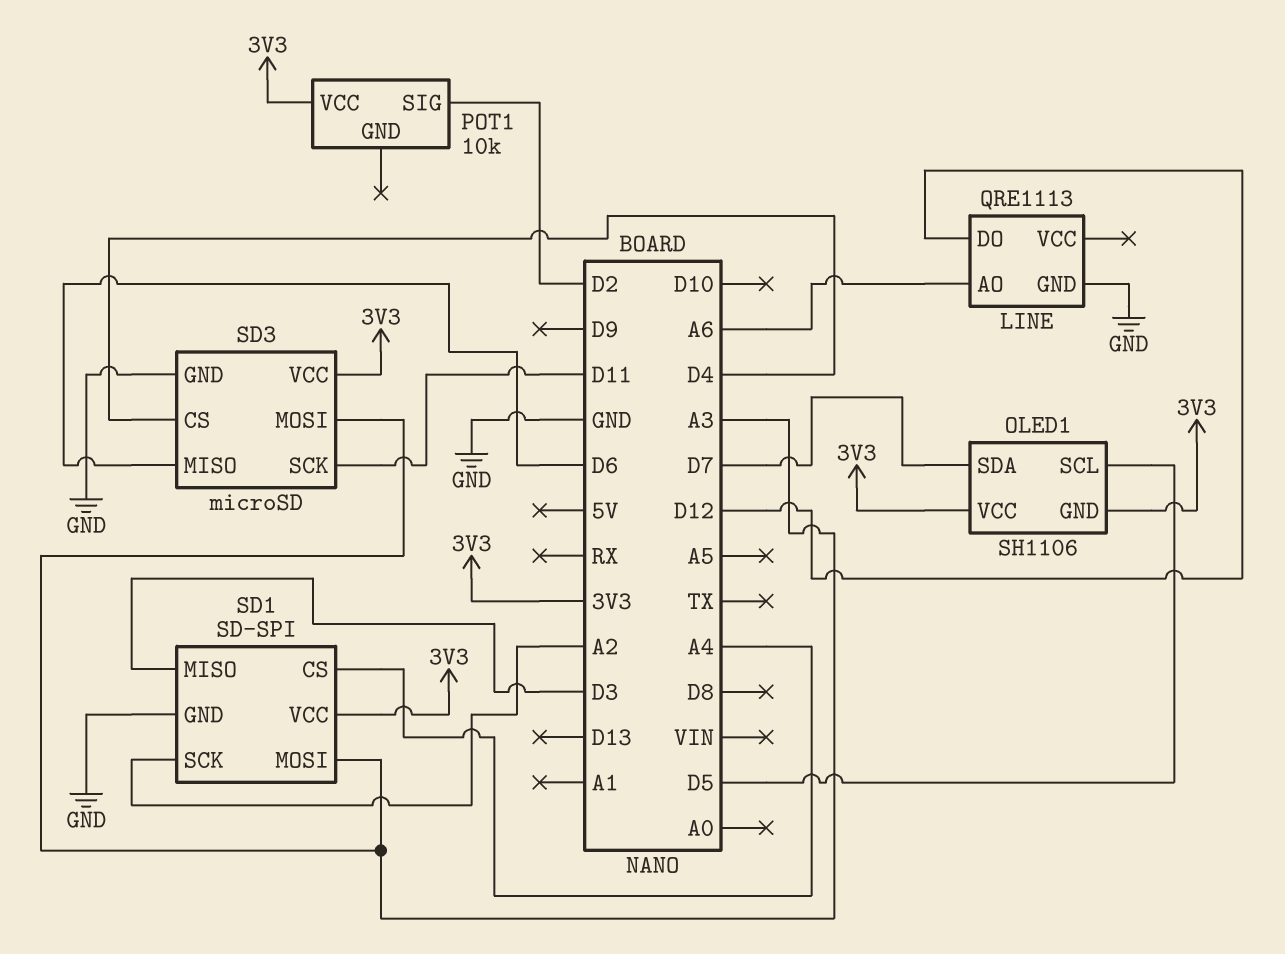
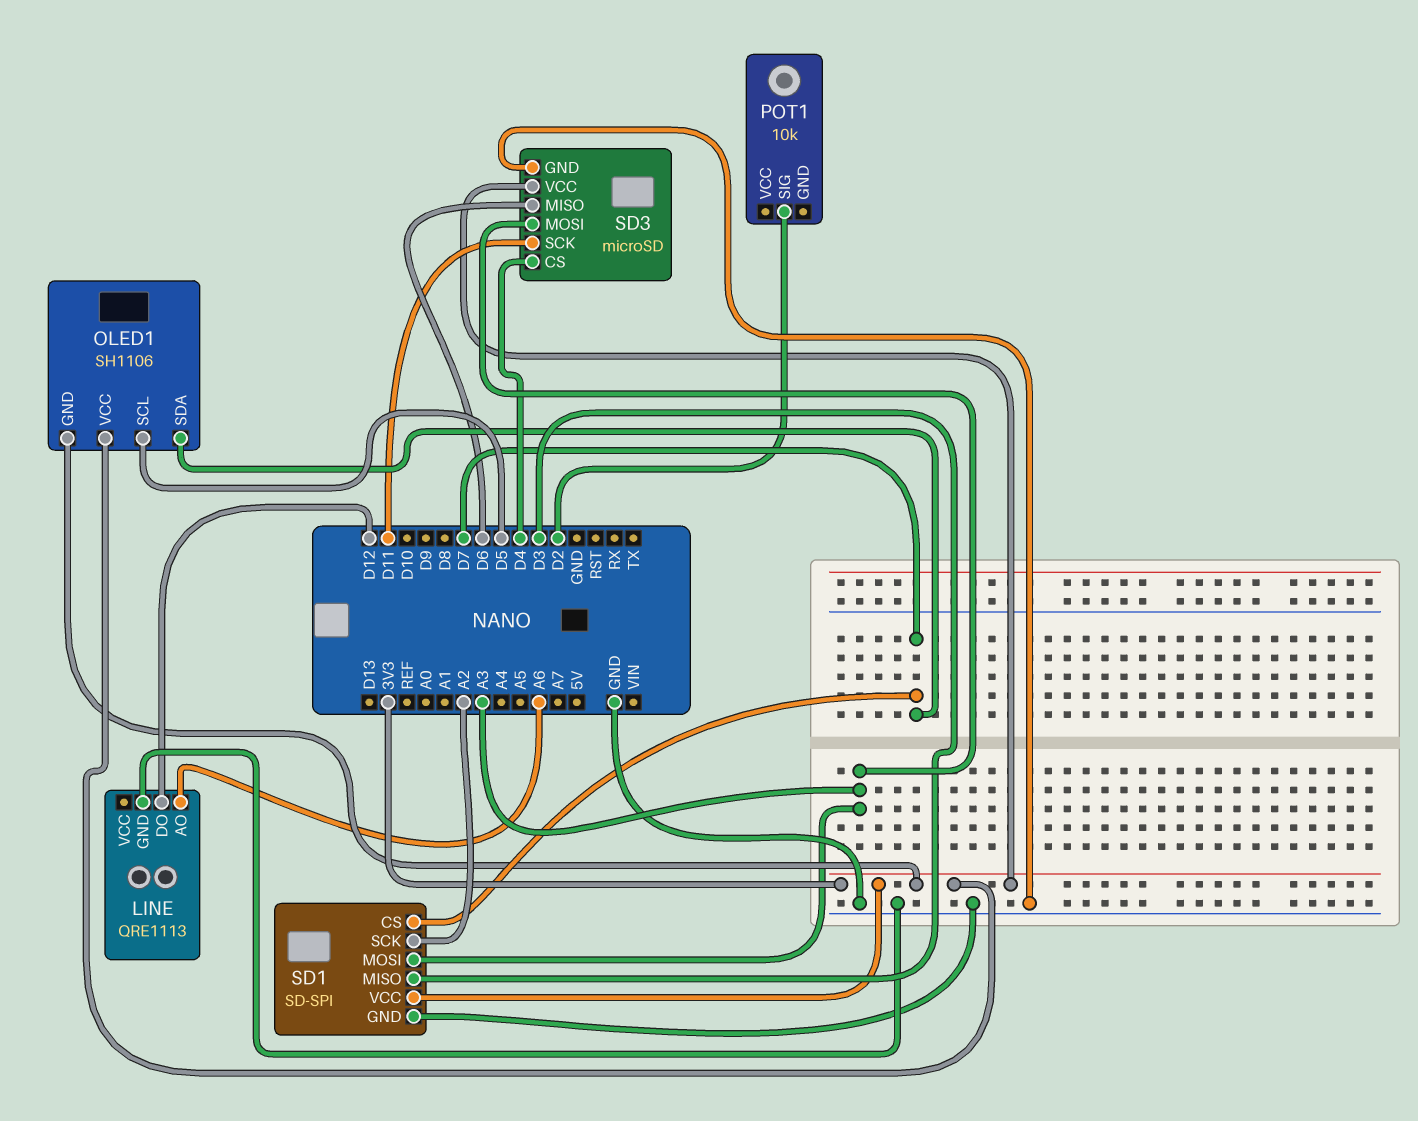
POT1 pin VCC: 3V3 -> none
SD1 pin CS: A4 -> D7

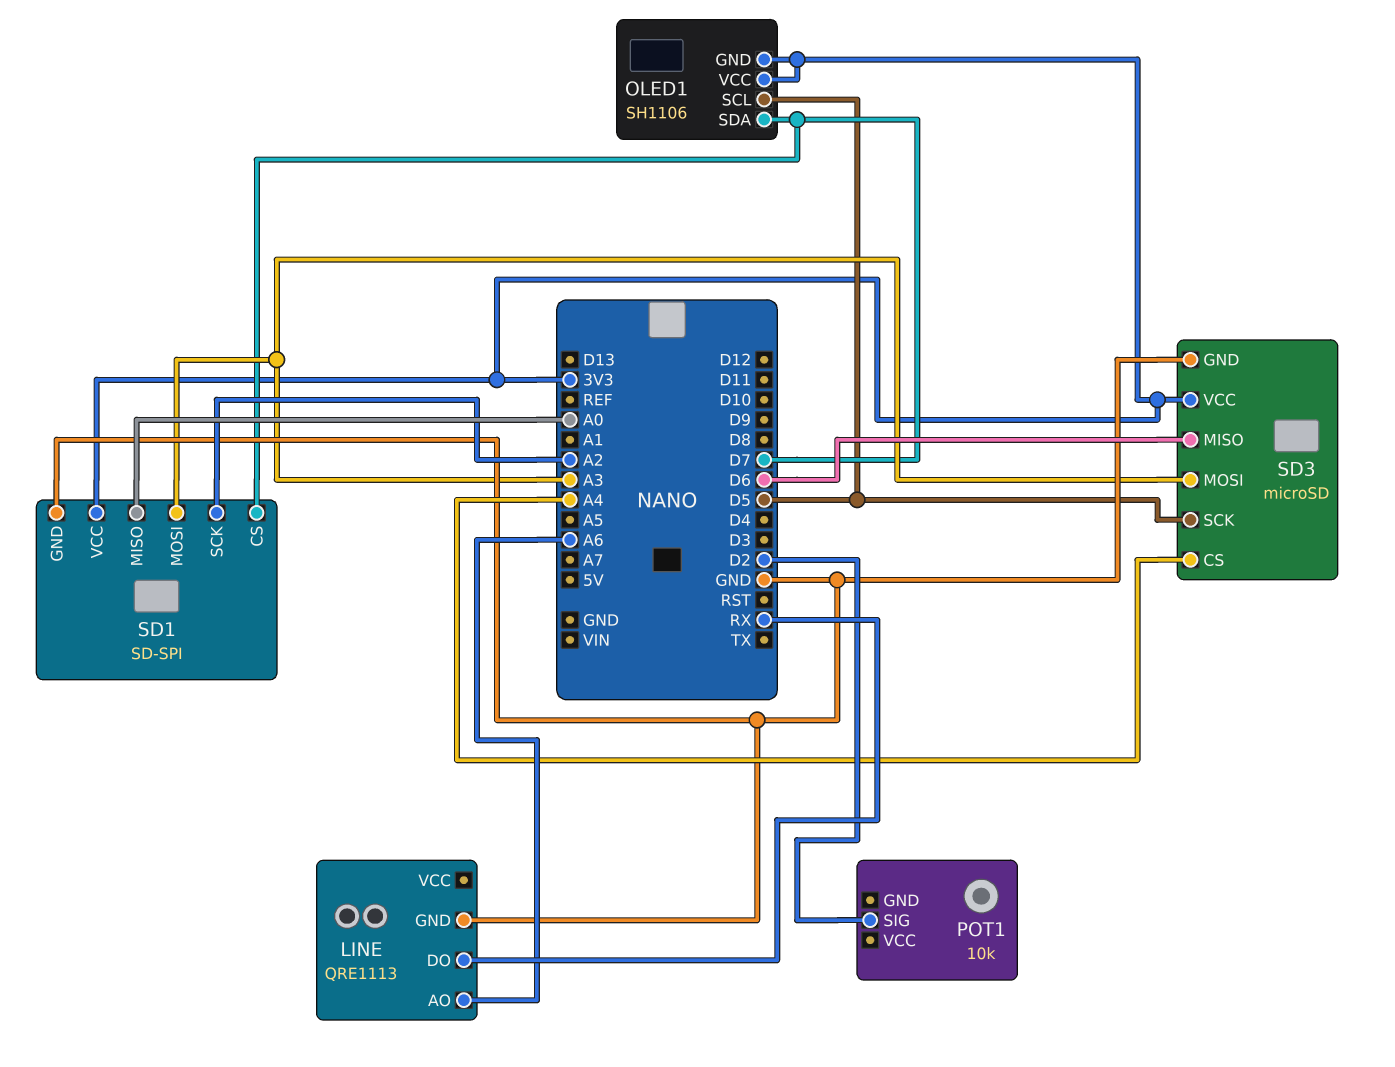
LINE pin DO: D12 -> RX
SD1 pin MISO: D3 -> A0
SD3 pin CS: D4 -> A4
SD3 pin SCK: D11 -> D5

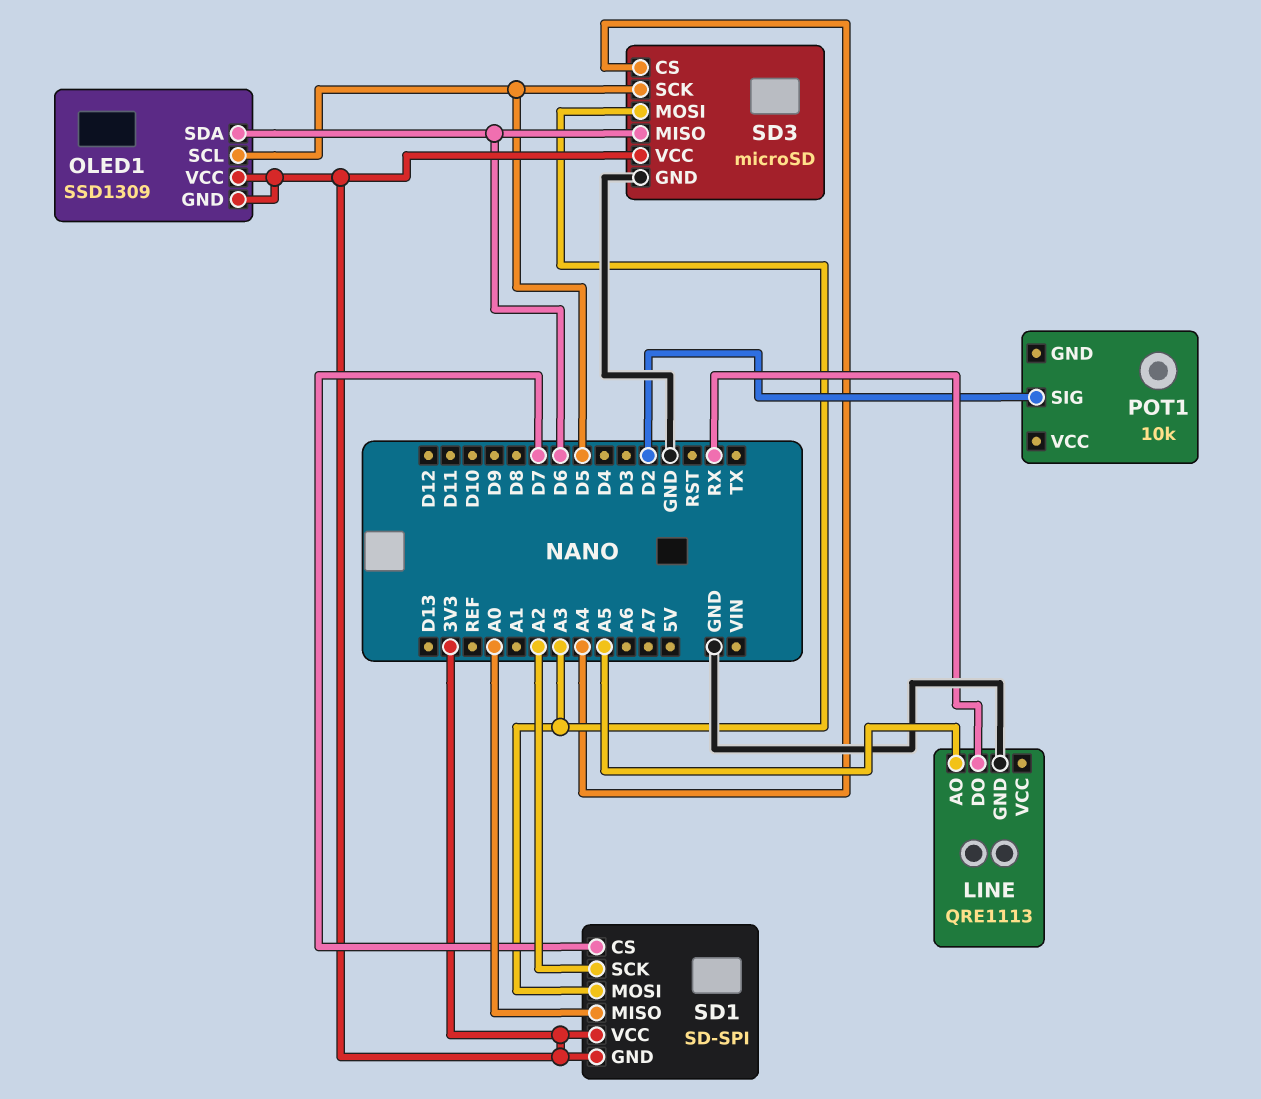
LINE pin AO: A6 -> A5
OLED1: SH1106 -> SSD1309
OLED1 pin SDA: D7 -> D6
SD1 pin GND: GND -> 3V3

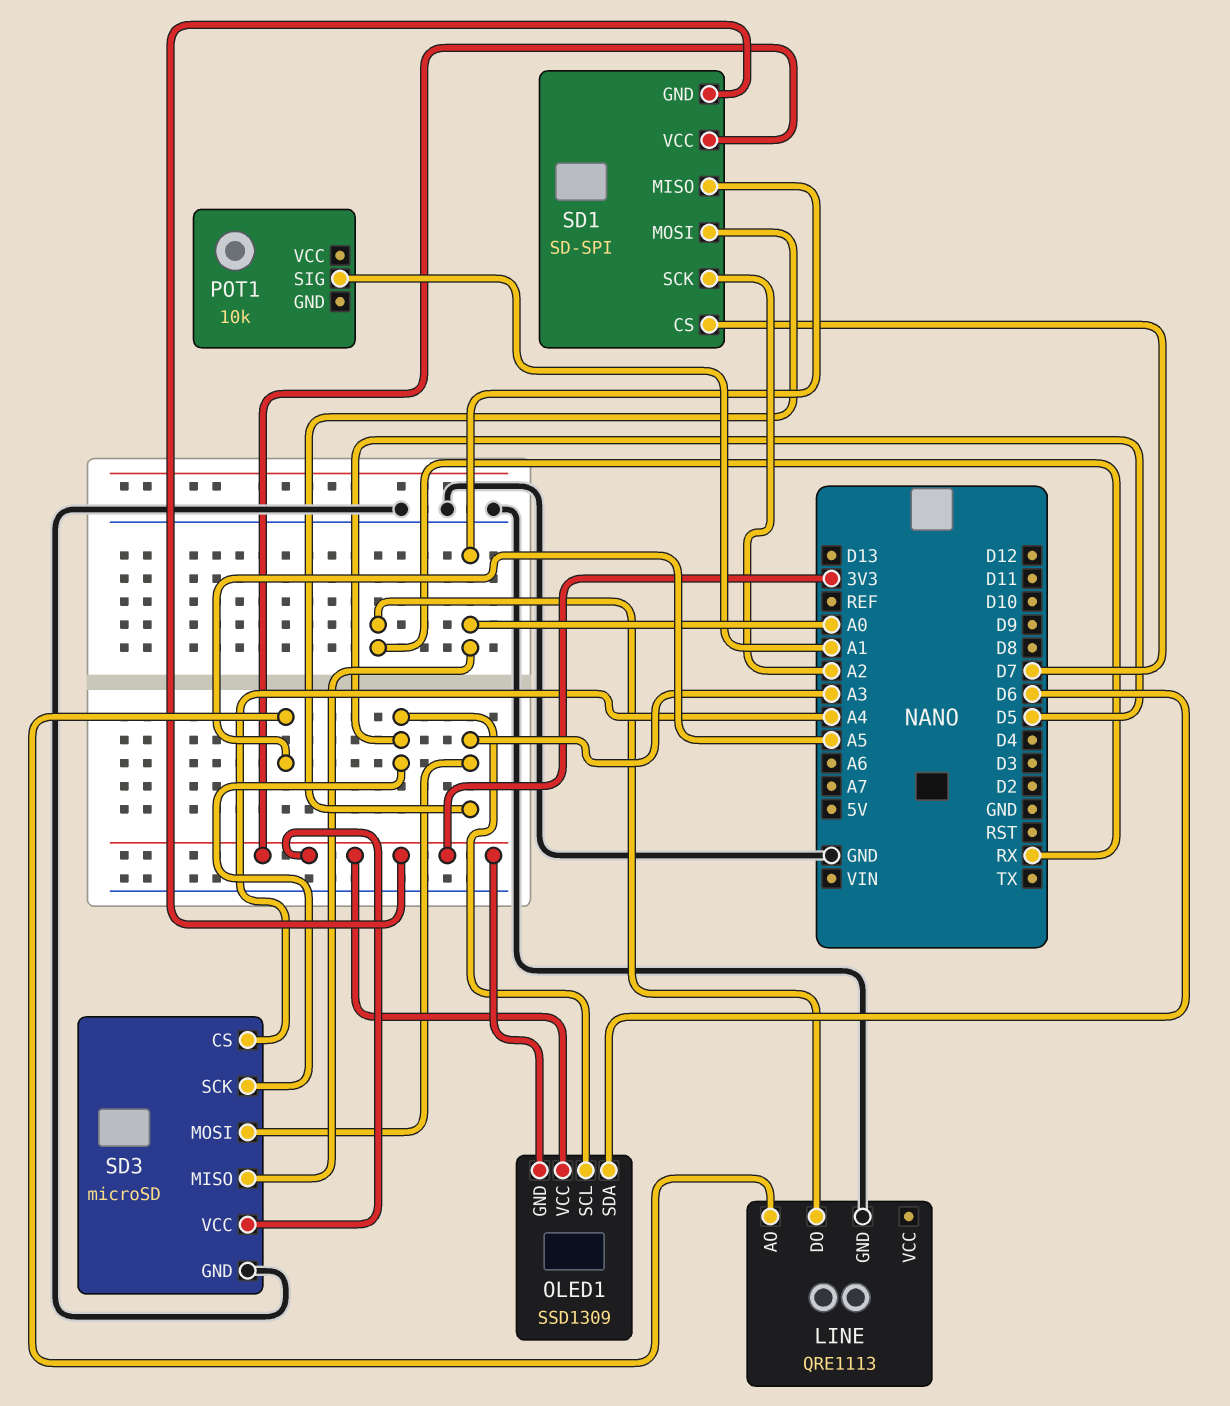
POT1 pin SIG: D2 -> A1
SD3 pin MISO: D6 -> A0

